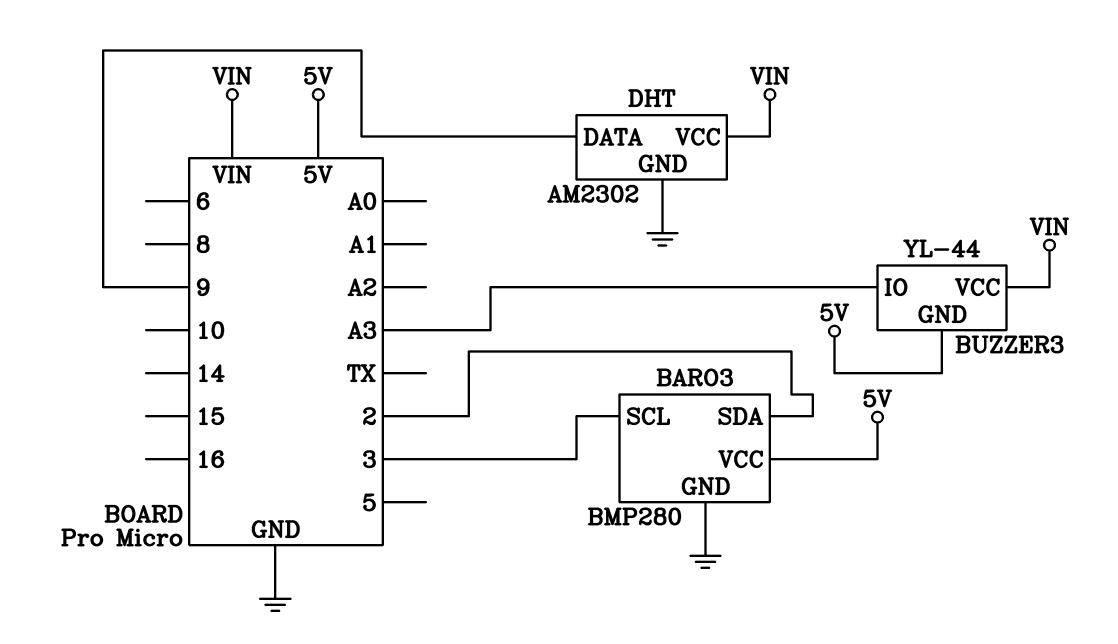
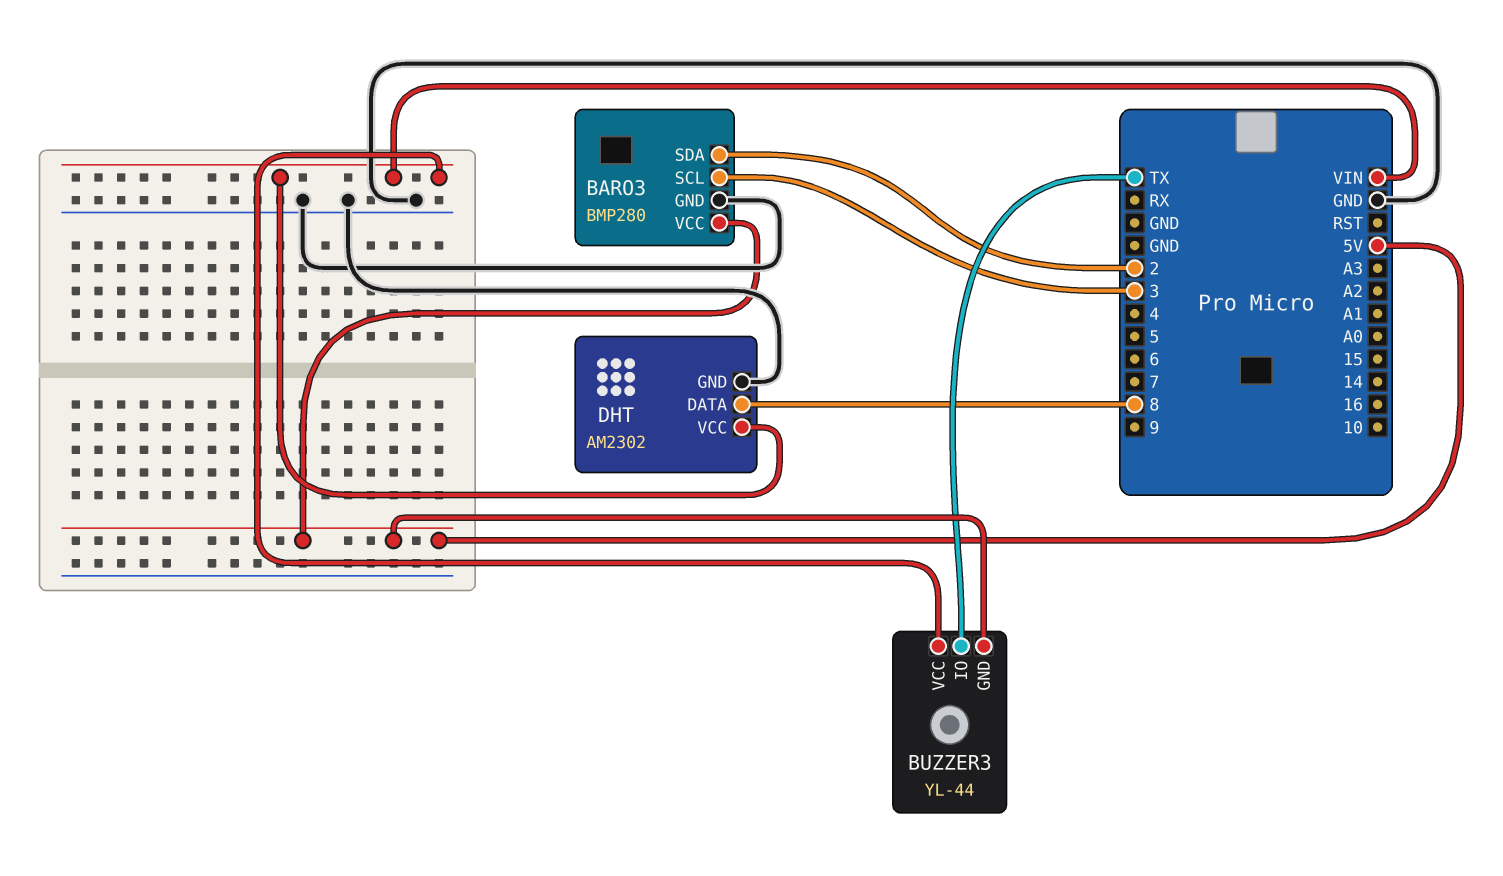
BUZZER3 pin IO: A3 -> TX
DHT pin DATA: 9 -> 8

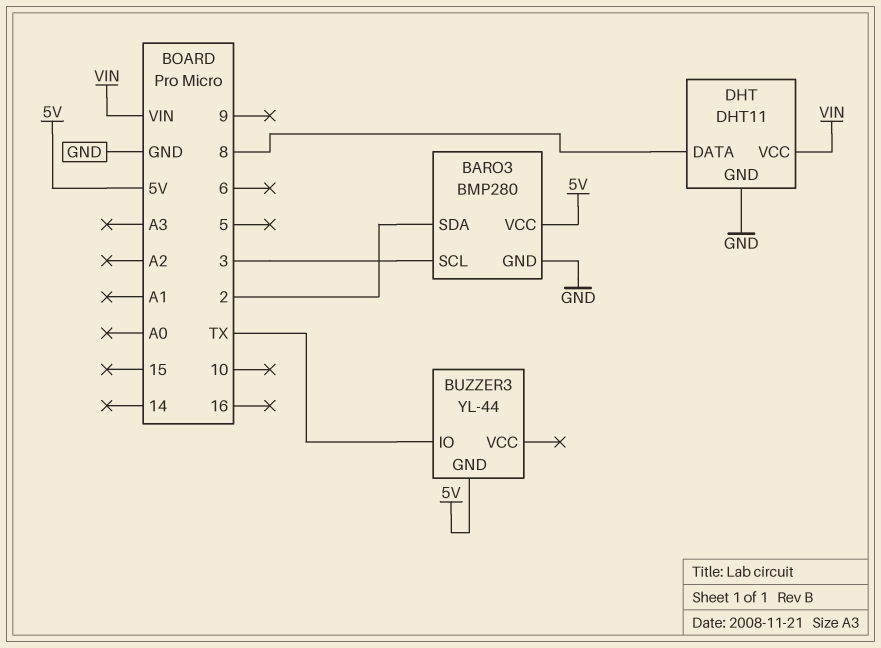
BUZZER3 pin VCC: VIN -> none
DHT: AM2302 -> DHT11

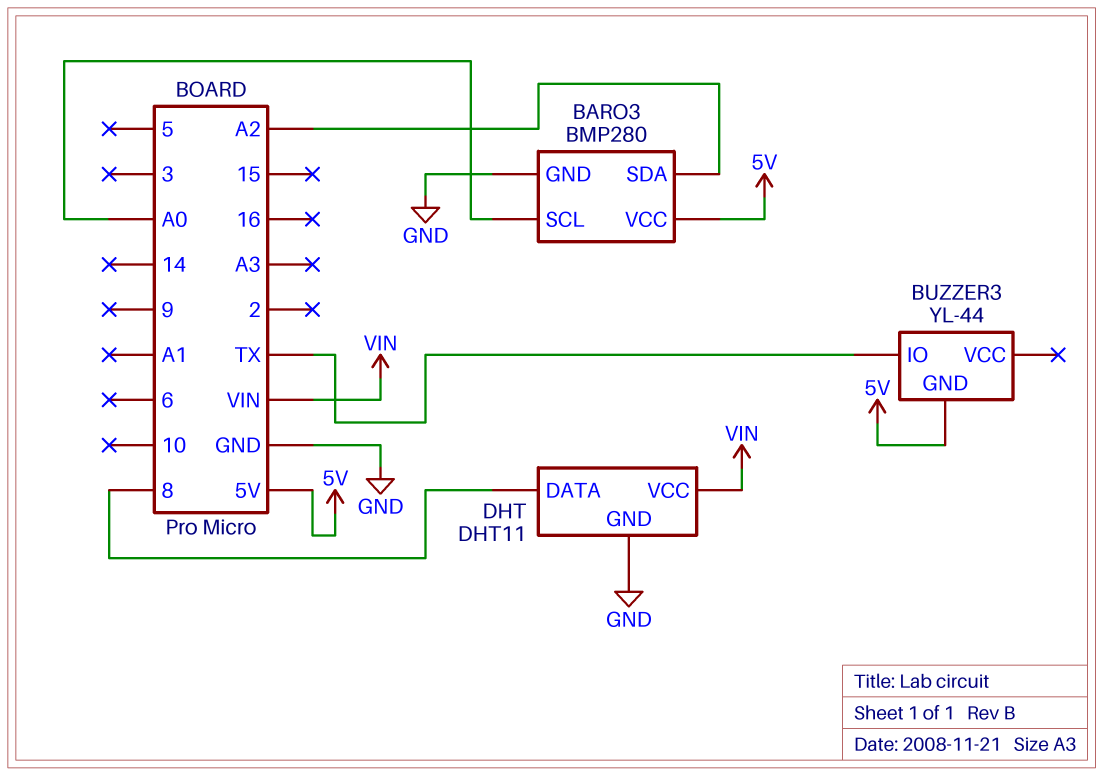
BARO3 pin SCL: 3 -> A0
BARO3 pin SDA: 2 -> A2

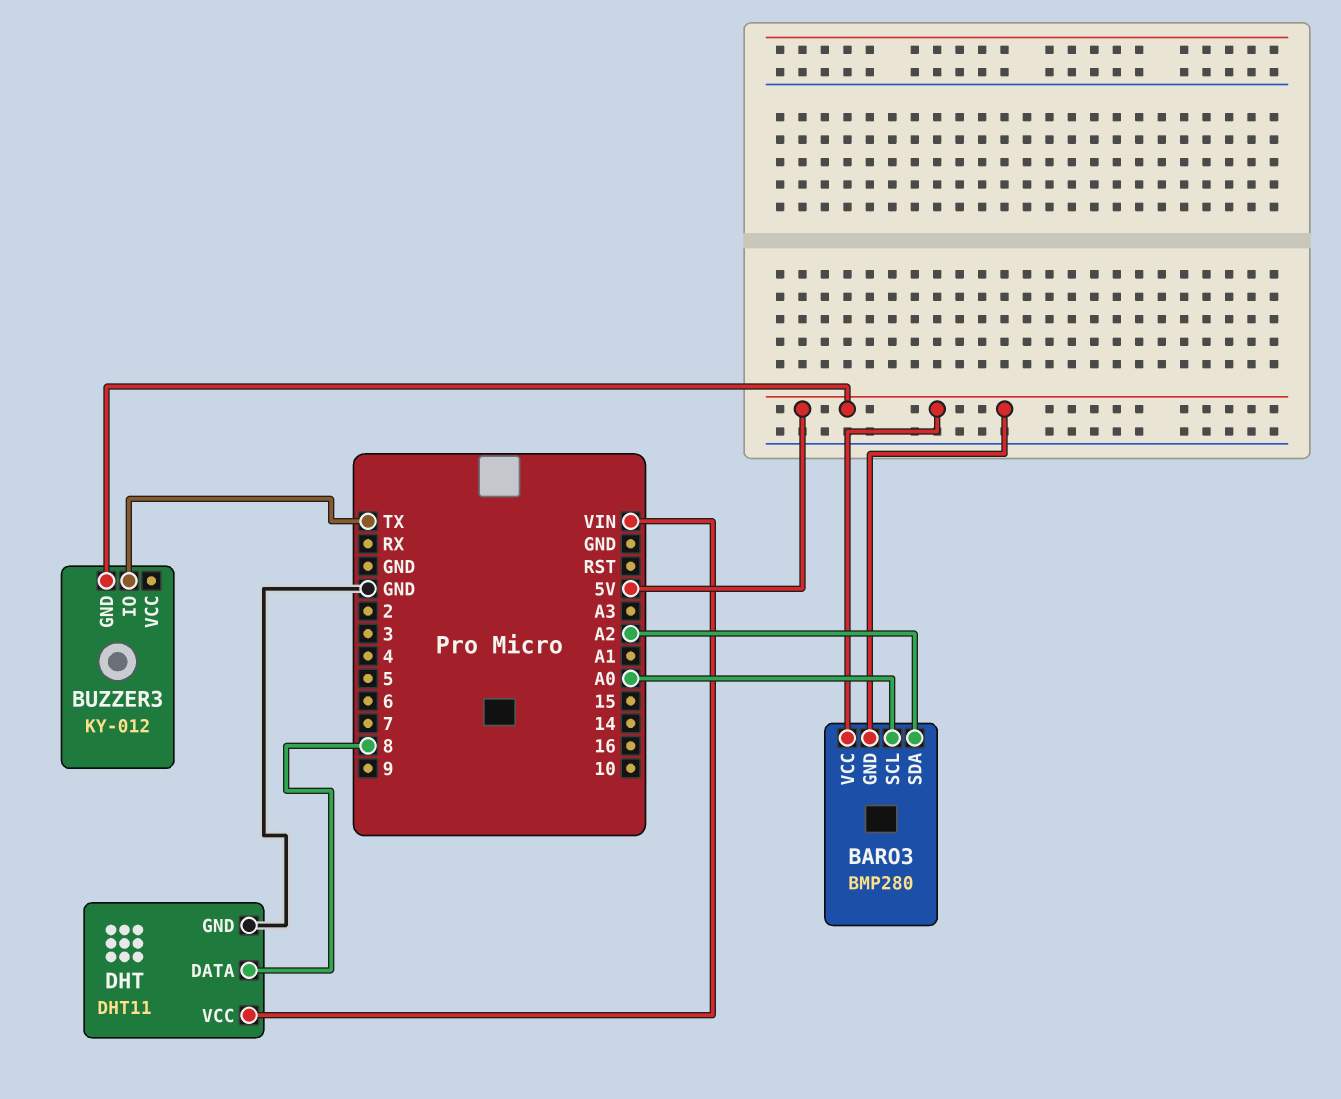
BARO3 pin GND: GND -> 5V
BUZZER3: YL-44 -> KY-012

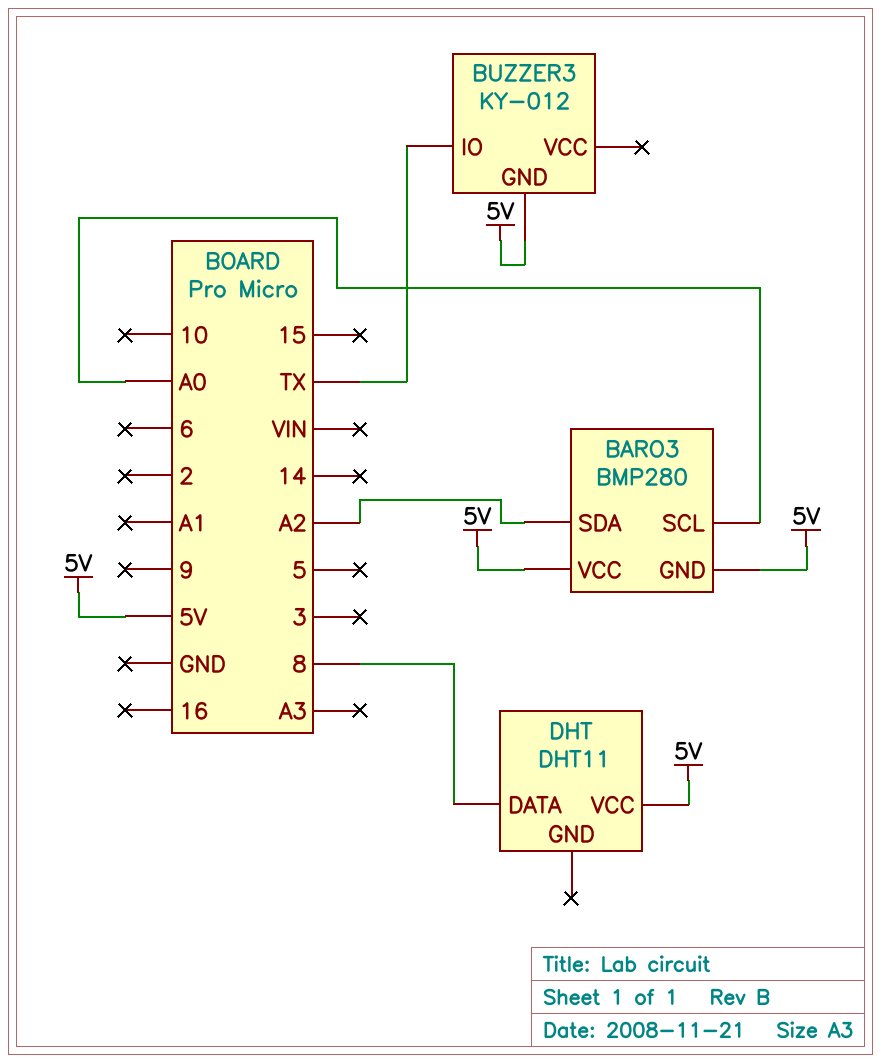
DHT pin GND: GND -> none
DHT pin VCC: VIN -> 5V

